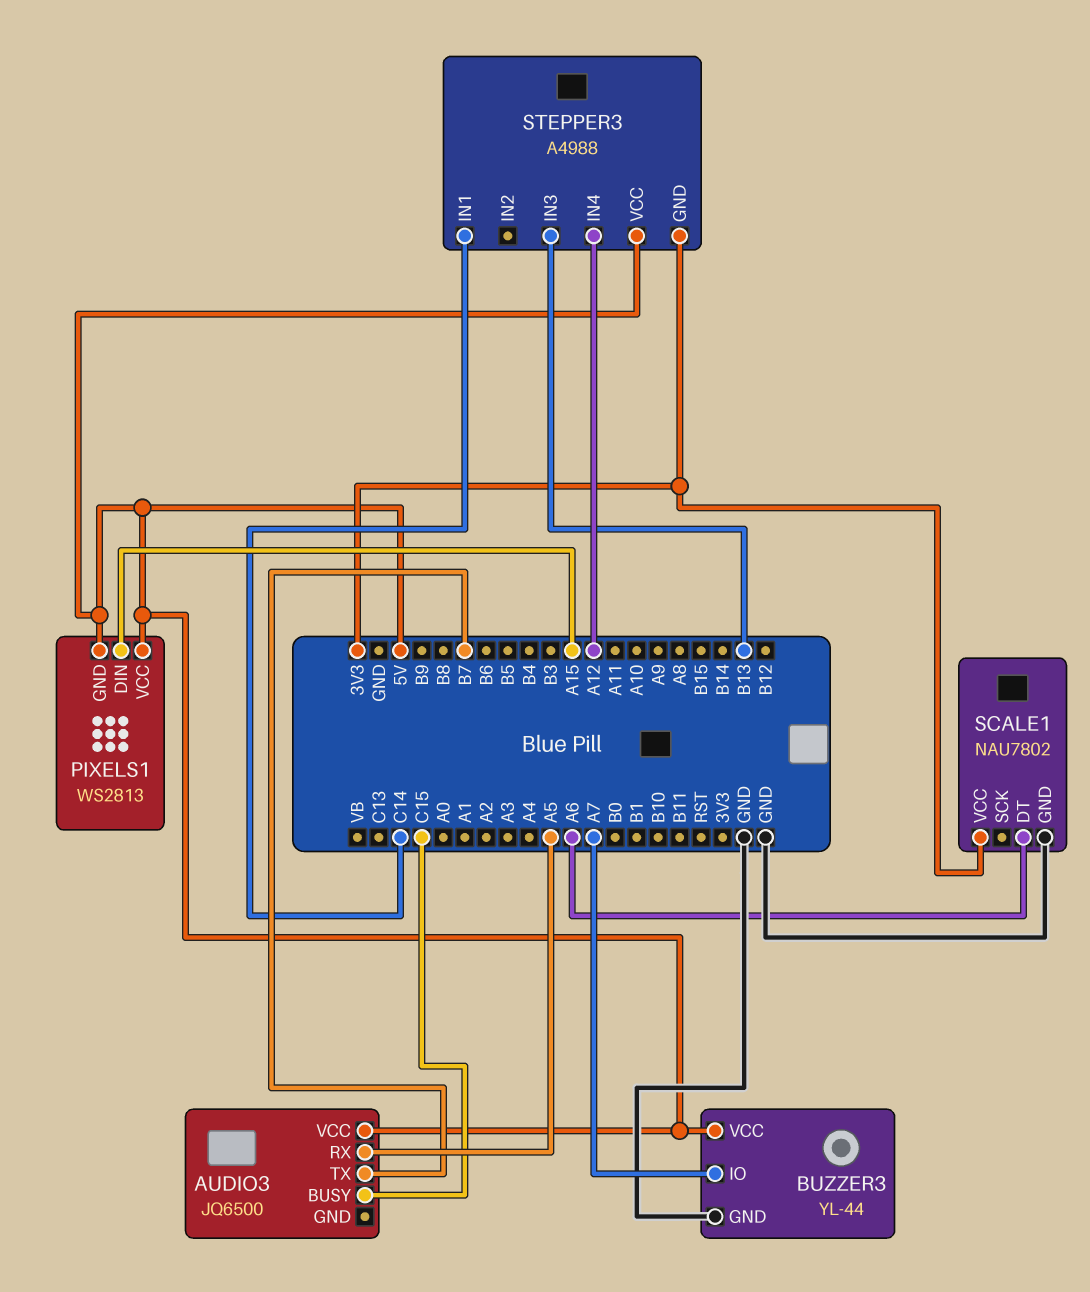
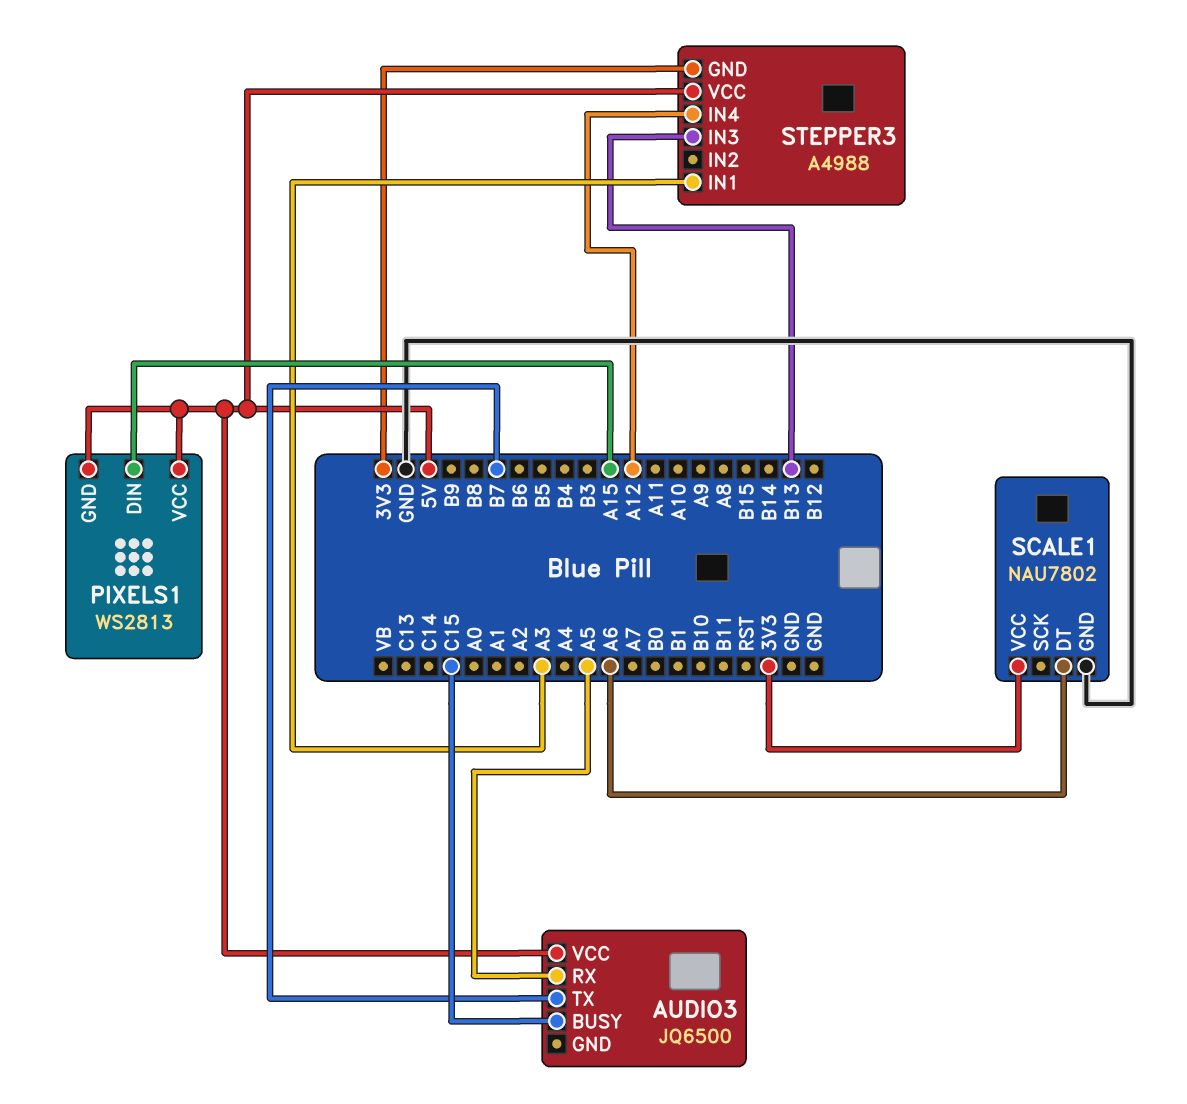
BUZZER3: YL-44 -> none
BUZZER3 pin GND: GND -> none
BUZZER3 pin IO: A7 -> none
BUZZER3 pin VCC: 5V -> none
STEPPER3 pin IN1: C14 -> A3

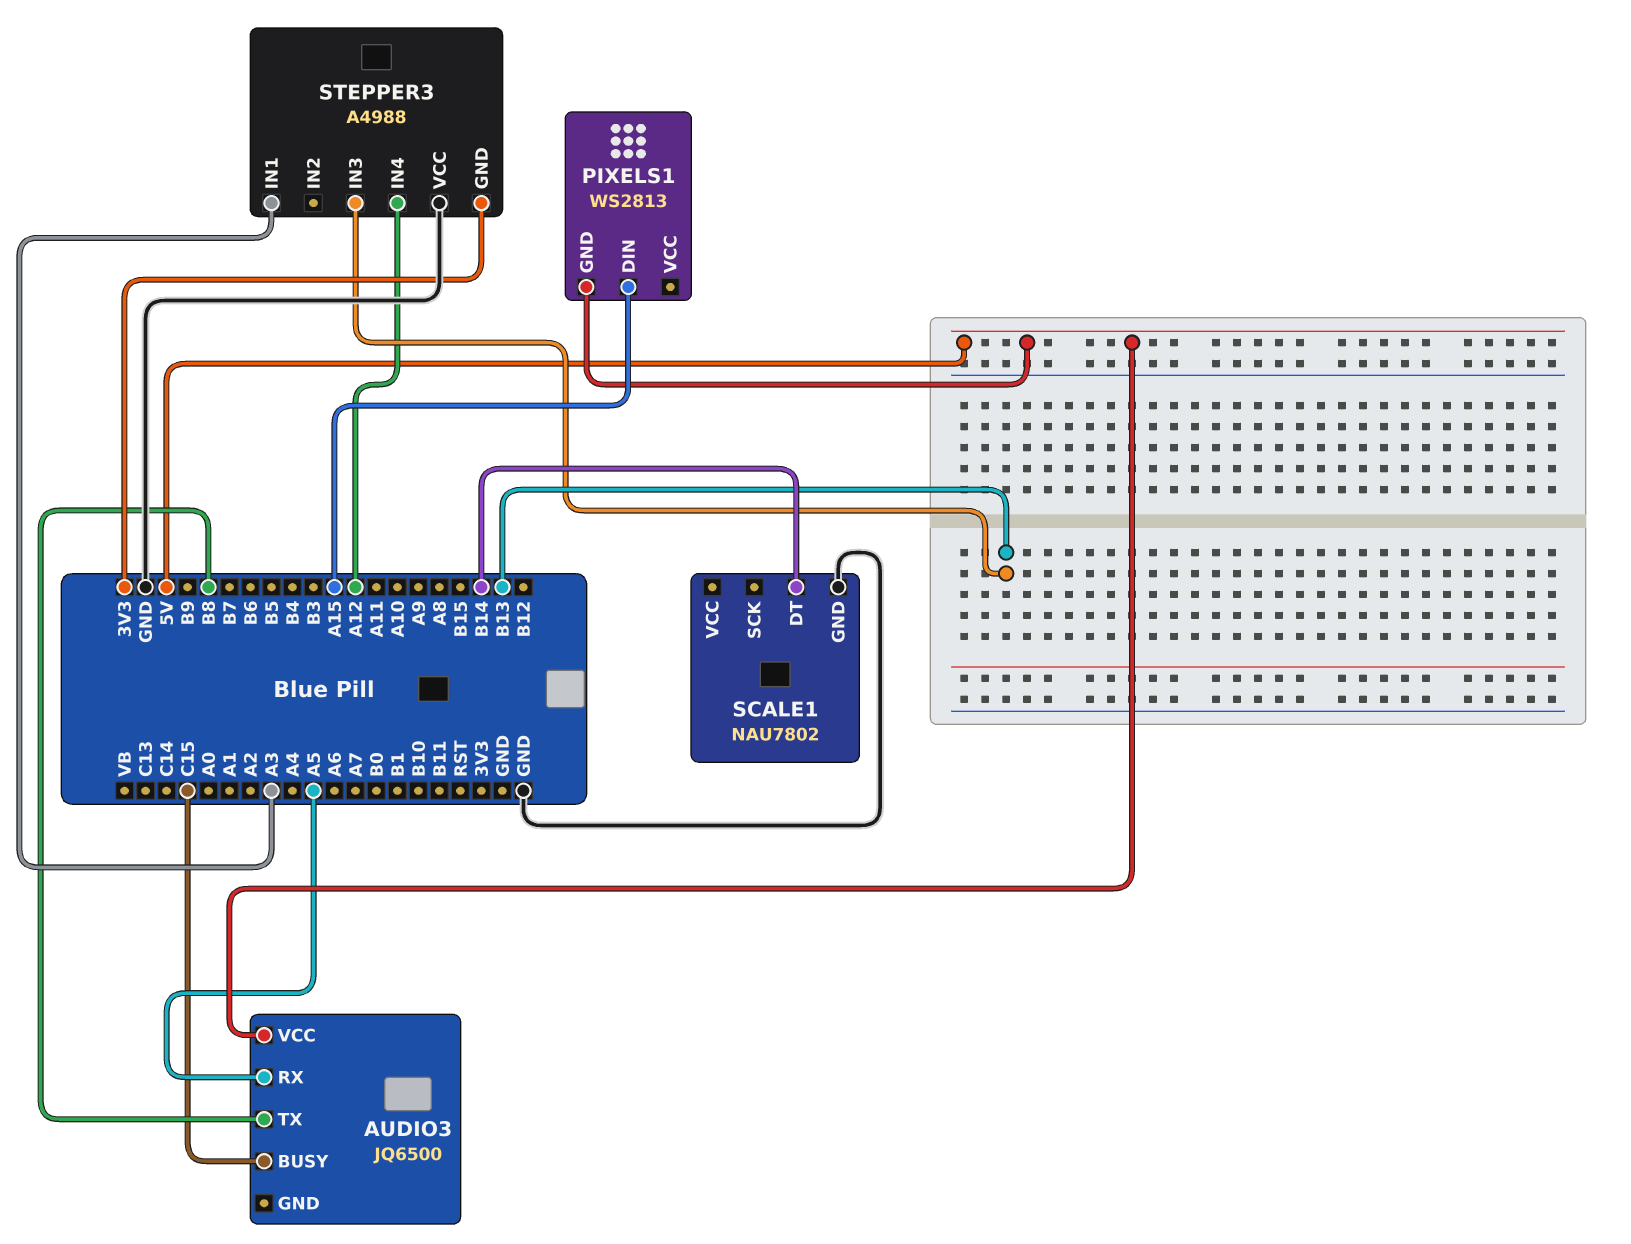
AUDIO3 pin TX: B7 -> B8
PIXELS1 pin VCC: 5V -> none
SCALE1 pin DT: A6 -> B14
SCALE1 pin VCC: 3V3 -> none
STEPPER3 pin VCC: 5V -> GND

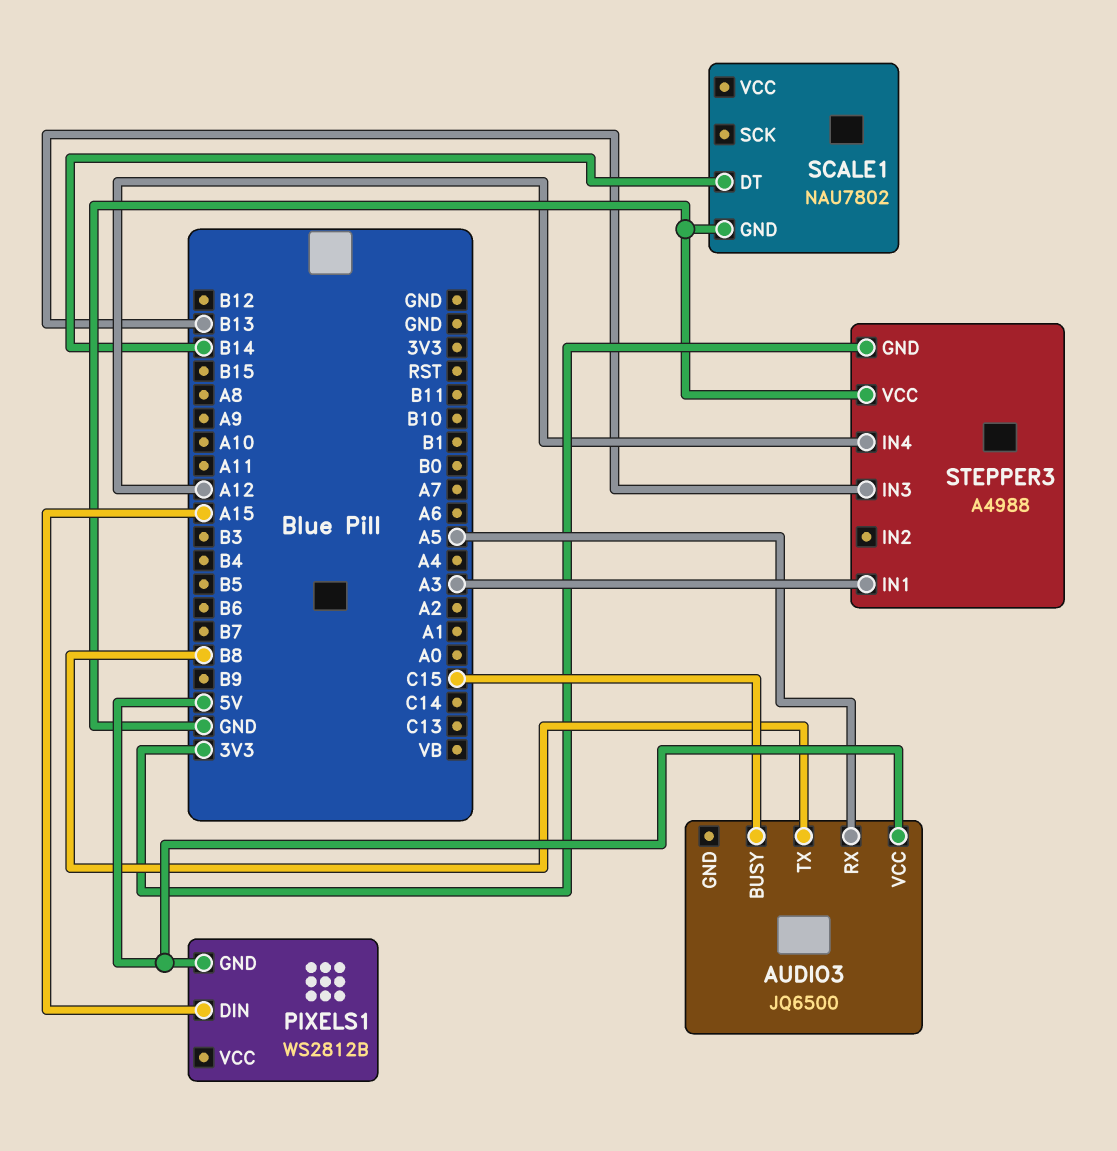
PIXELS1: WS2813 -> WS2812B

